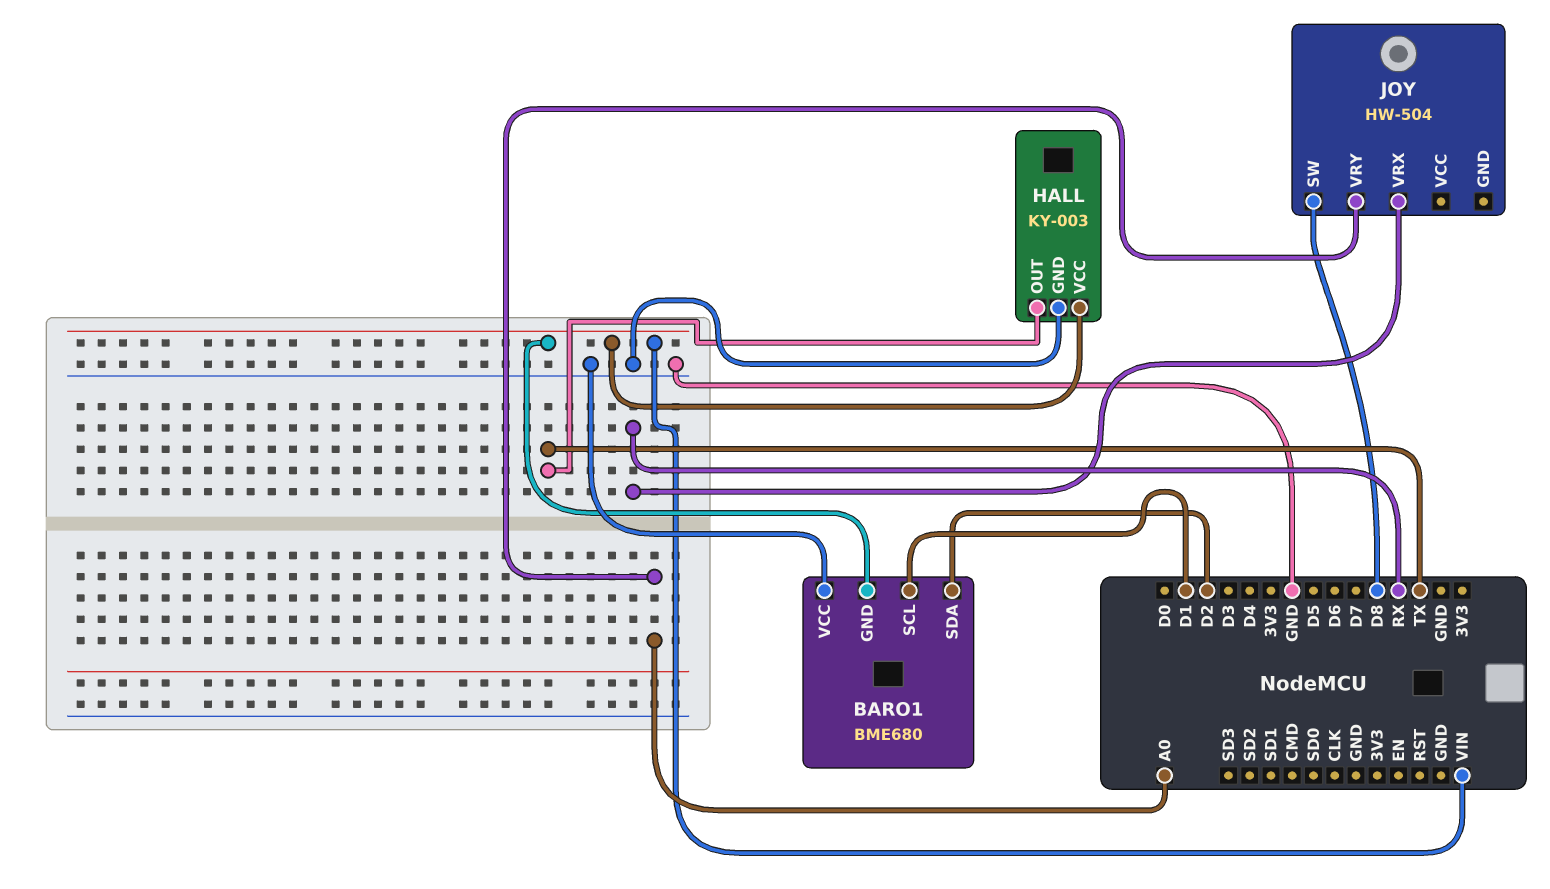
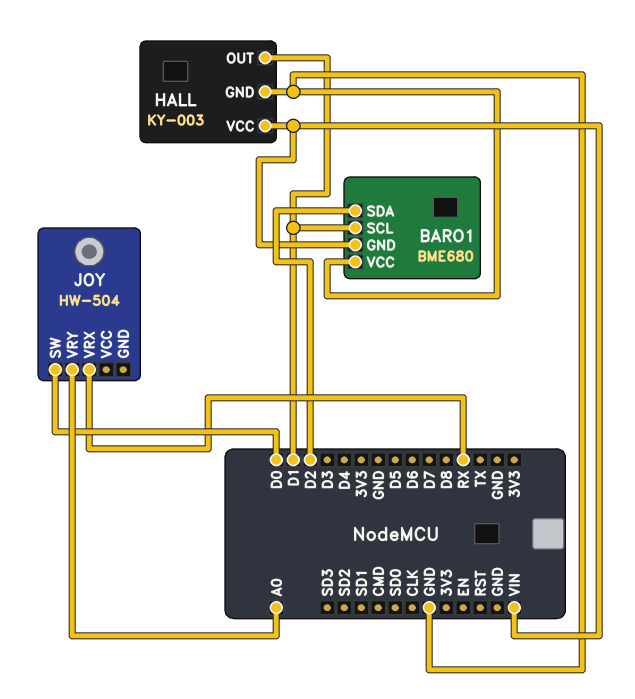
HALL pin OUT: TX -> D1
JOY pin SW: D8 -> D0

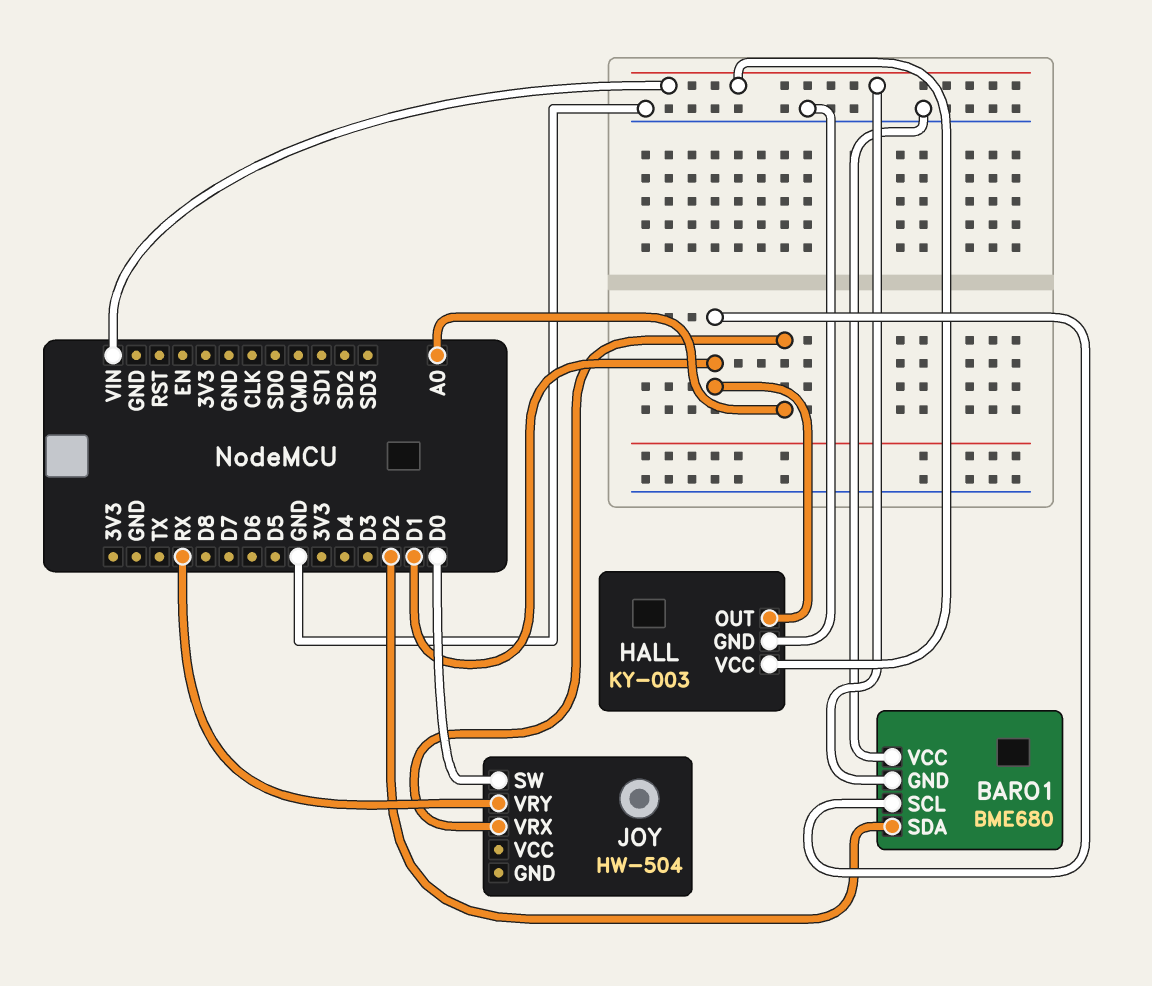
JOY pin VRX: RX -> A0
JOY pin VRY: A0 -> RX

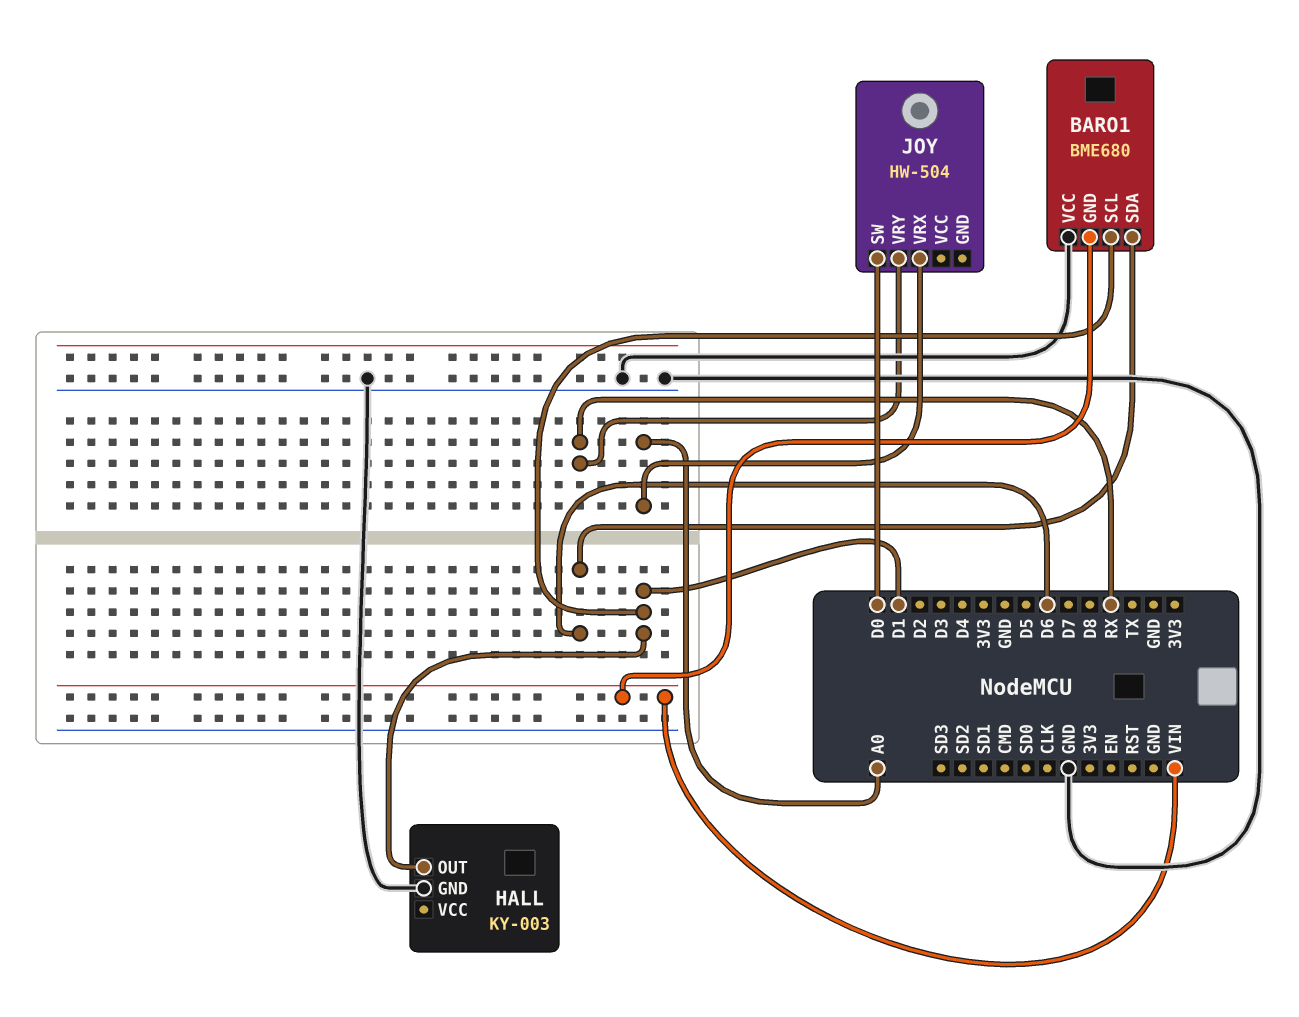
BARO1 pin SDA: D2 -> D6
HALL pin VCC: VIN -> none

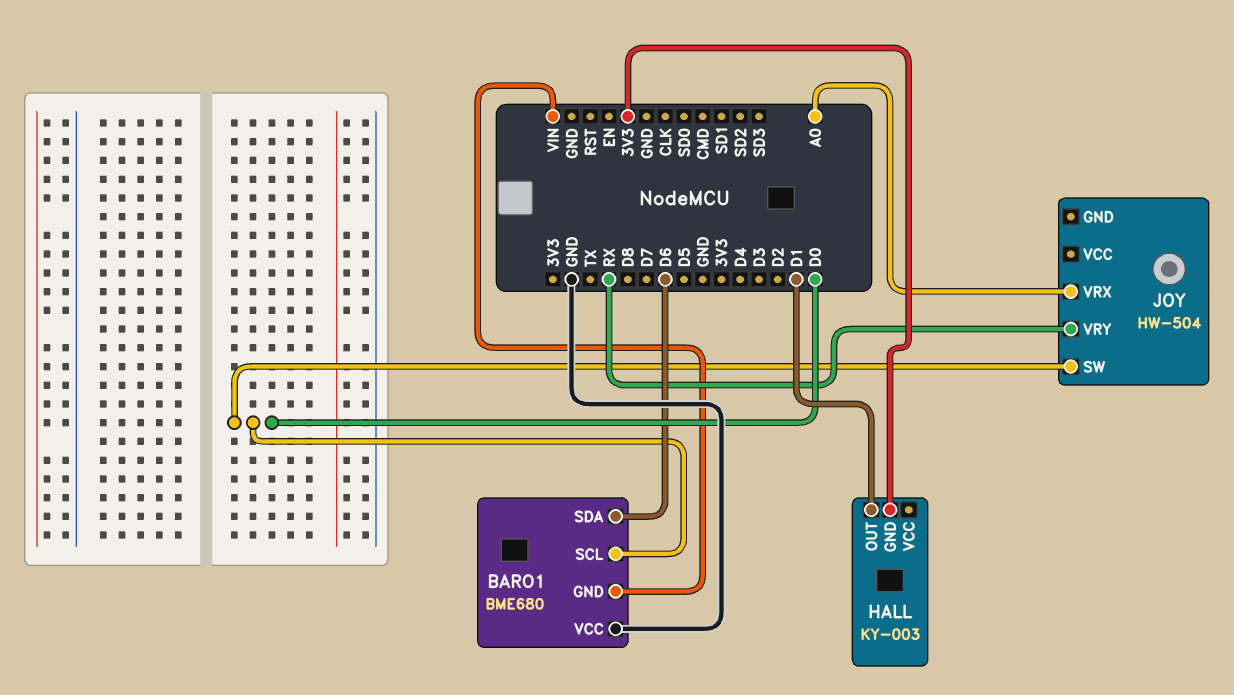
BARO1 pin SCL: D1 -> D0
HALL pin GND: GND -> 3V3

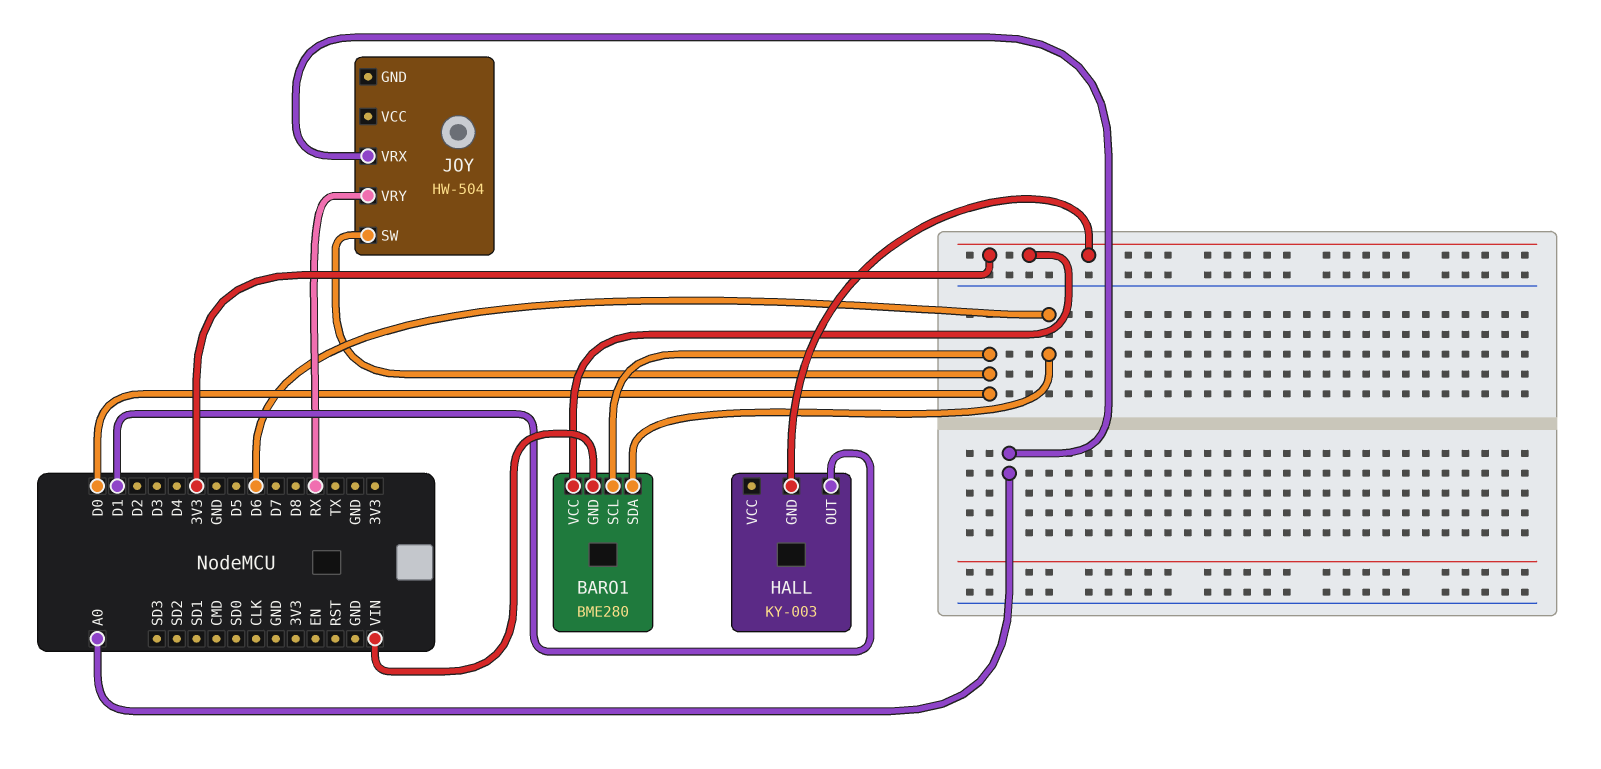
BARO1: BME680 -> BME280
BARO1 pin VCC: GND -> 3V3

